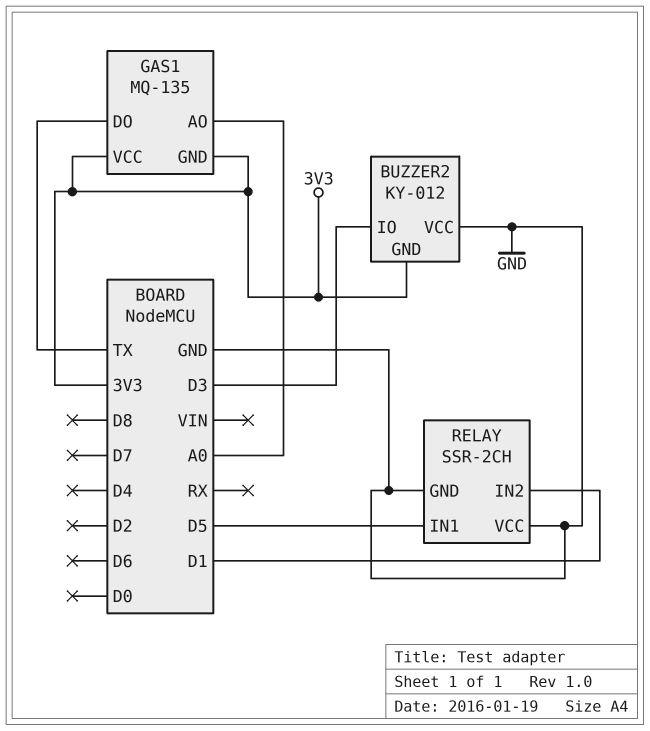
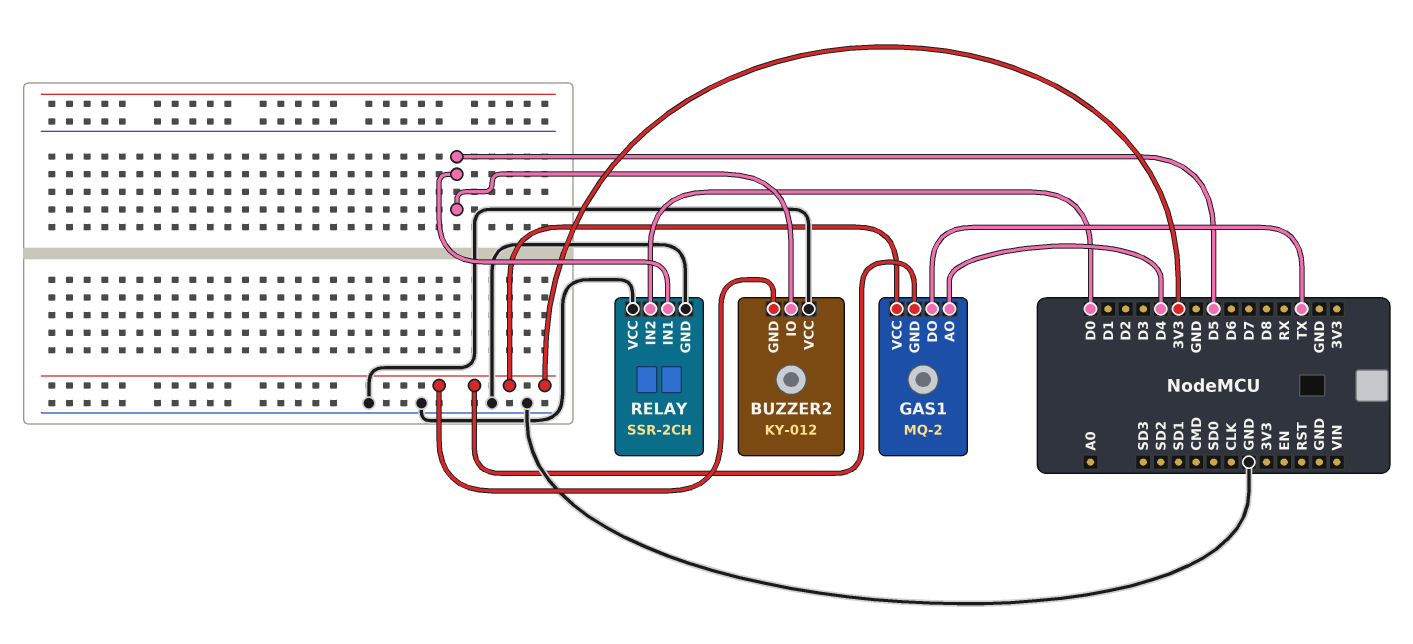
BUZZER2 pin IO: D3 -> D5
GAS1: MQ-135 -> MQ-2
GAS1 pin AO: A0 -> D4
RELAY pin IN2: D1 -> D0

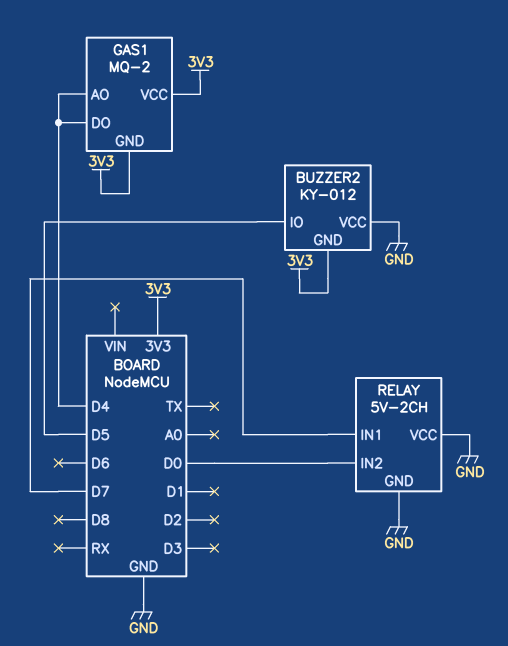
GAS1 pin DO: TX -> D4
RELAY: SSR-2CH -> 5V-2CH
RELAY pin IN1: D5 -> D7

